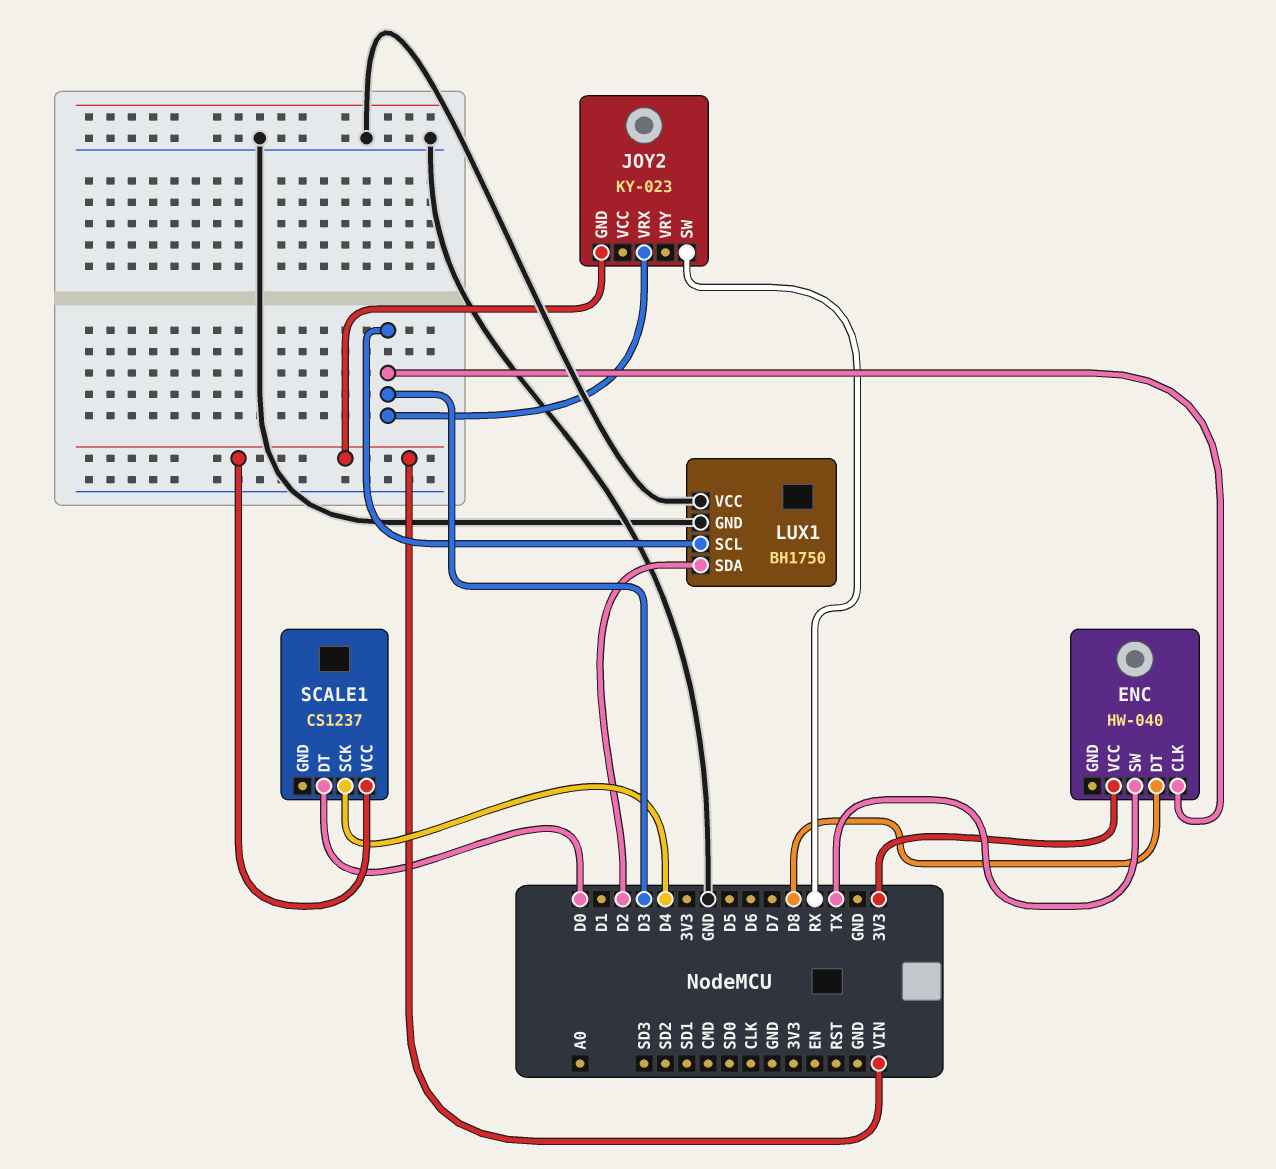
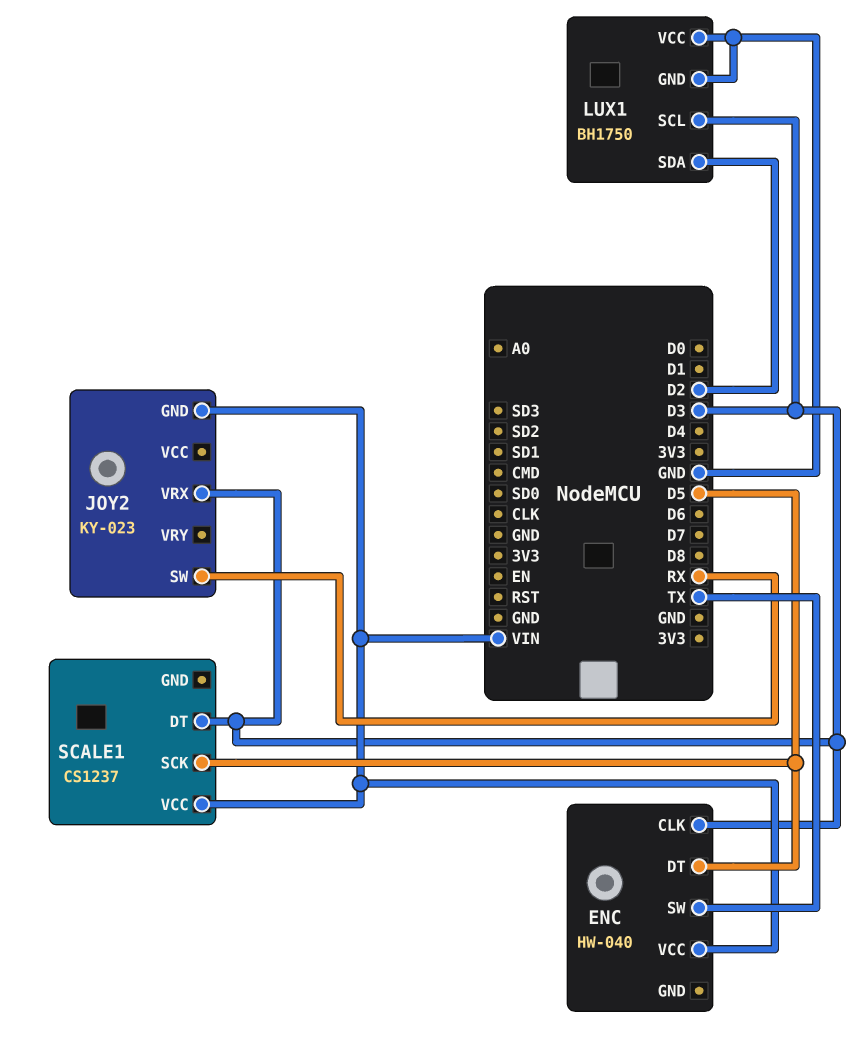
ENC pin DT: D8 -> D5
ENC pin VCC: 3V3 -> VIN
SCALE1 pin DT: D0 -> D3
SCALE1 pin SCK: D4 -> D5

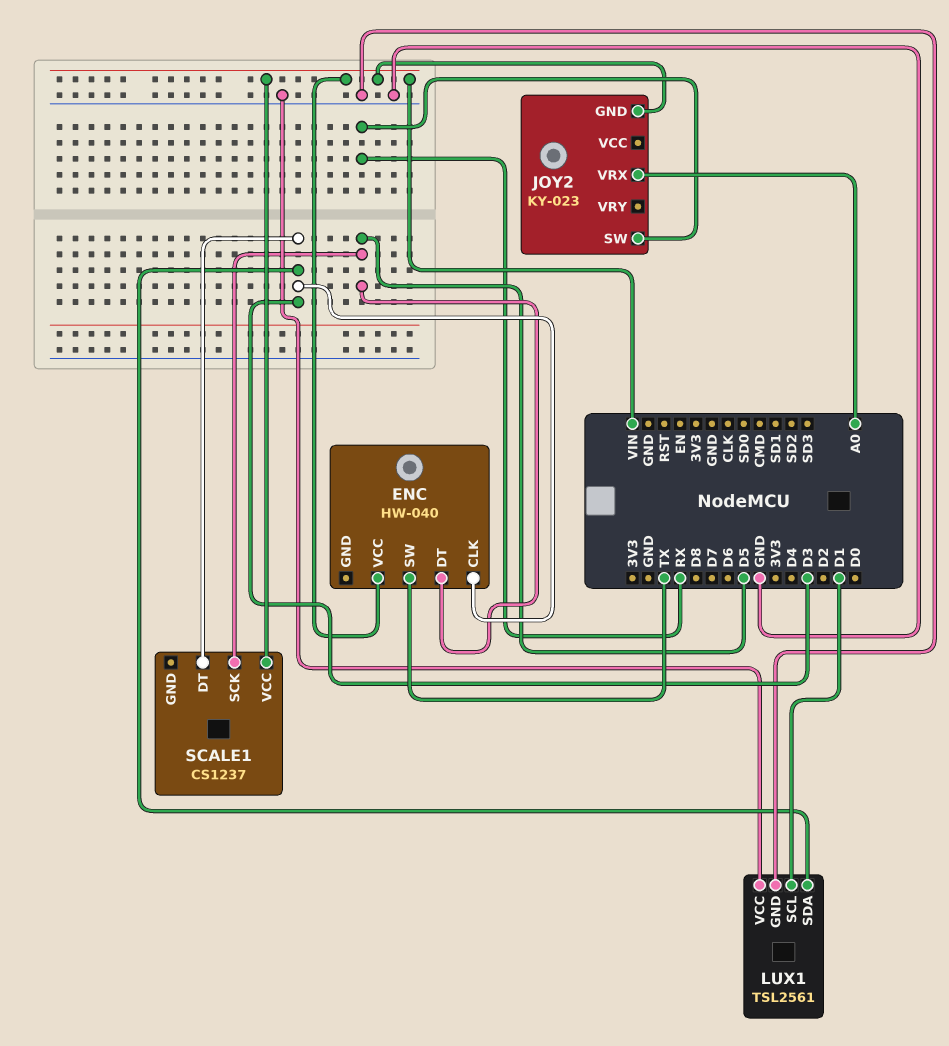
JOY2 pin VRX: D3 -> A0
LUX1: BH1750 -> TSL2561
LUX1 pin SCL: D3 -> D1
LUX1 pin SDA: D2 -> D3

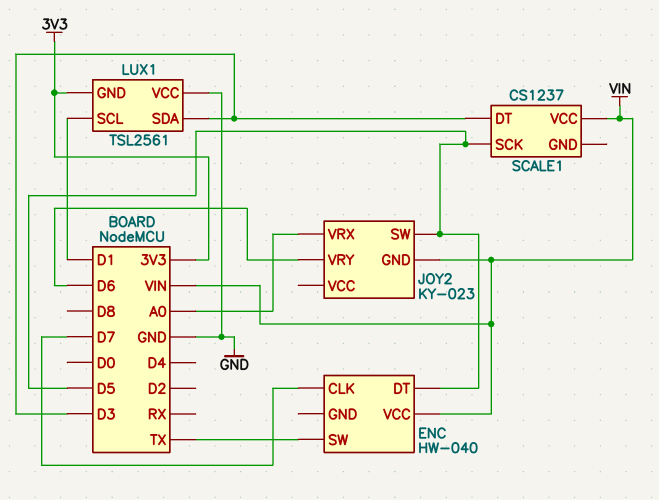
ENC pin CLK: D3 -> D7
JOY2 pin SW: RX -> D5
JOY2 pin VRY: none -> D6
LUX1 pin GND: GND -> 3V3

